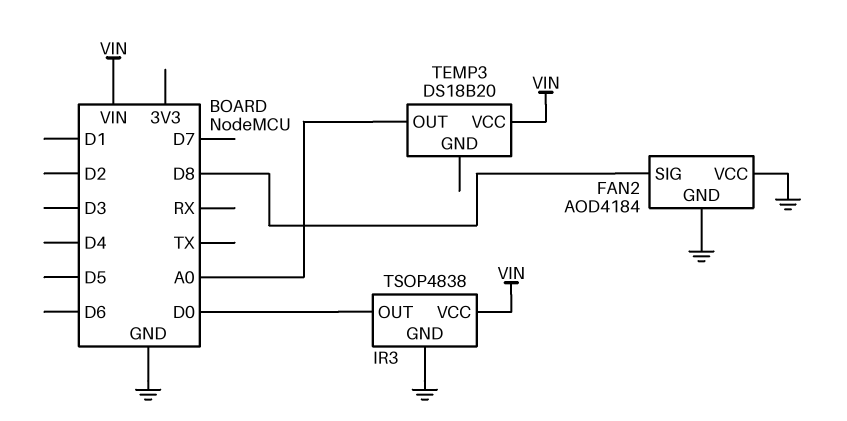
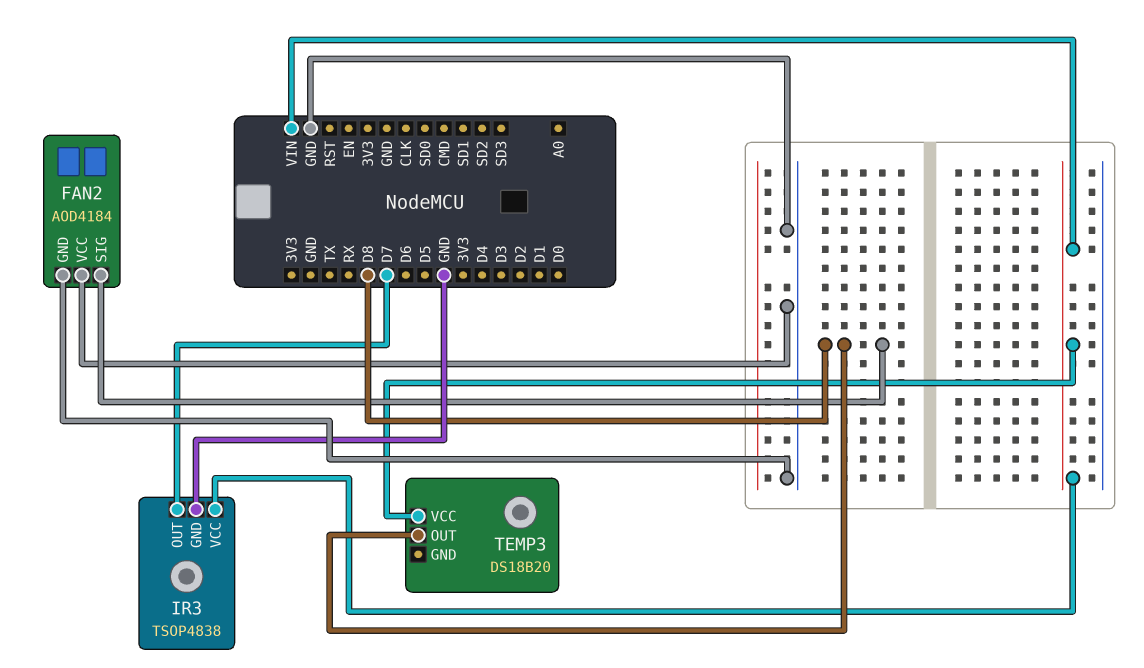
IR3 pin OUT: D0 -> D7
TEMP3 pin OUT: A0 -> D8

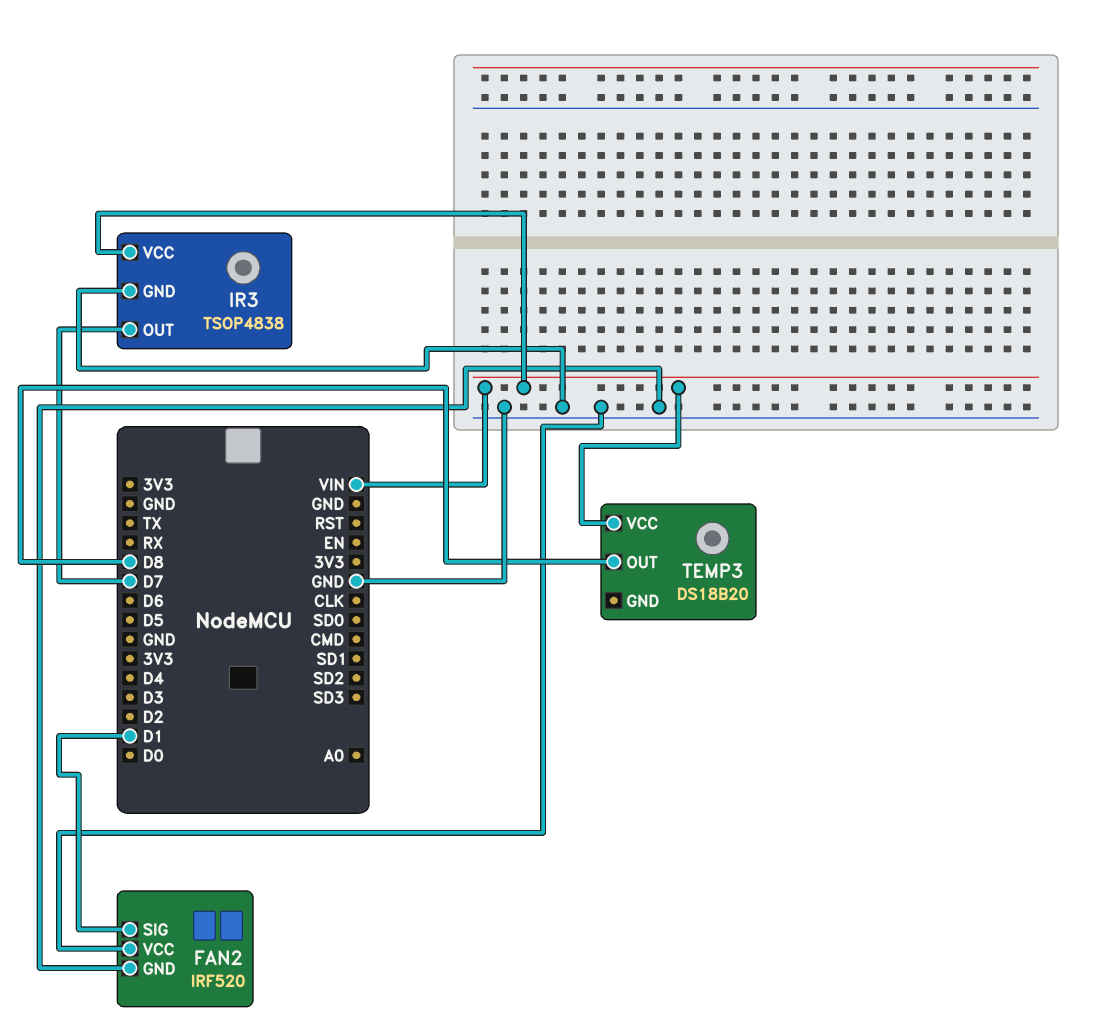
FAN2: AOD4184 -> IRF520
FAN2 pin SIG: D8 -> D1

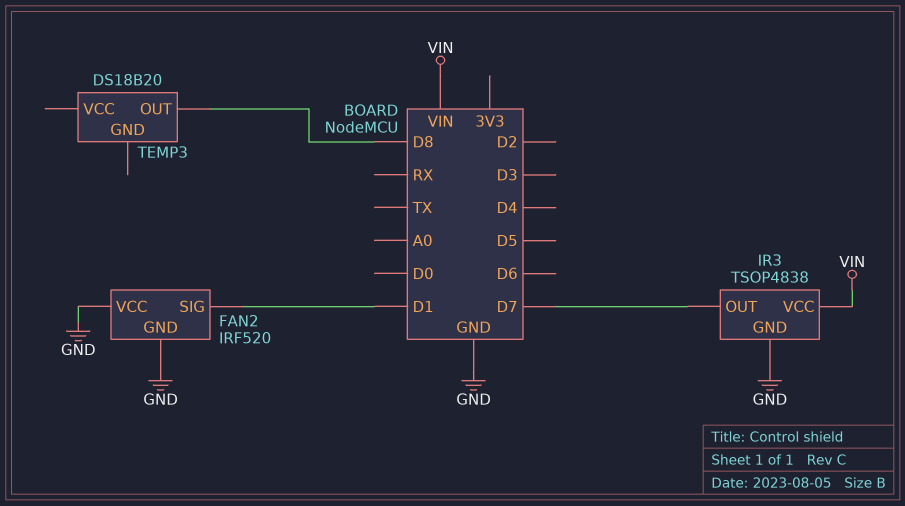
TEMP3 pin VCC: VIN -> none

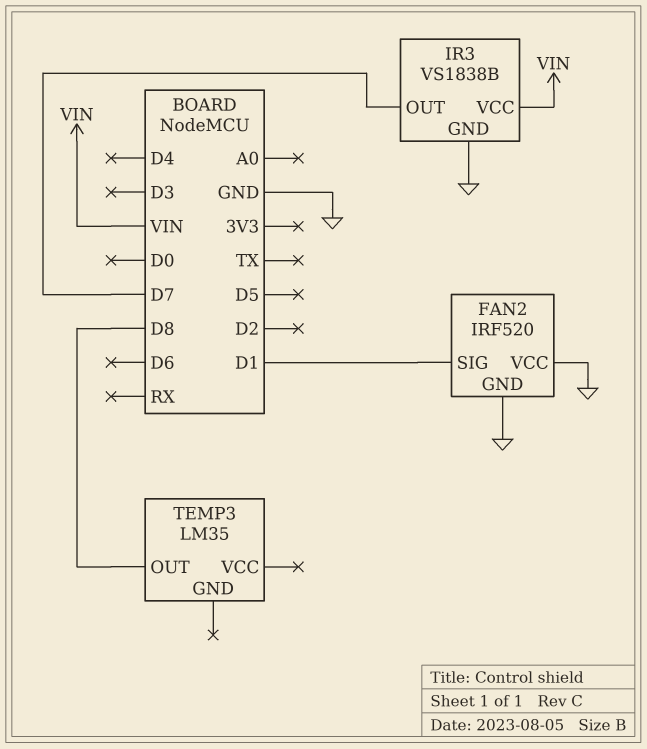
IR3: TSOP4838 -> VS1838B
TEMP3: DS18B20 -> LM35

